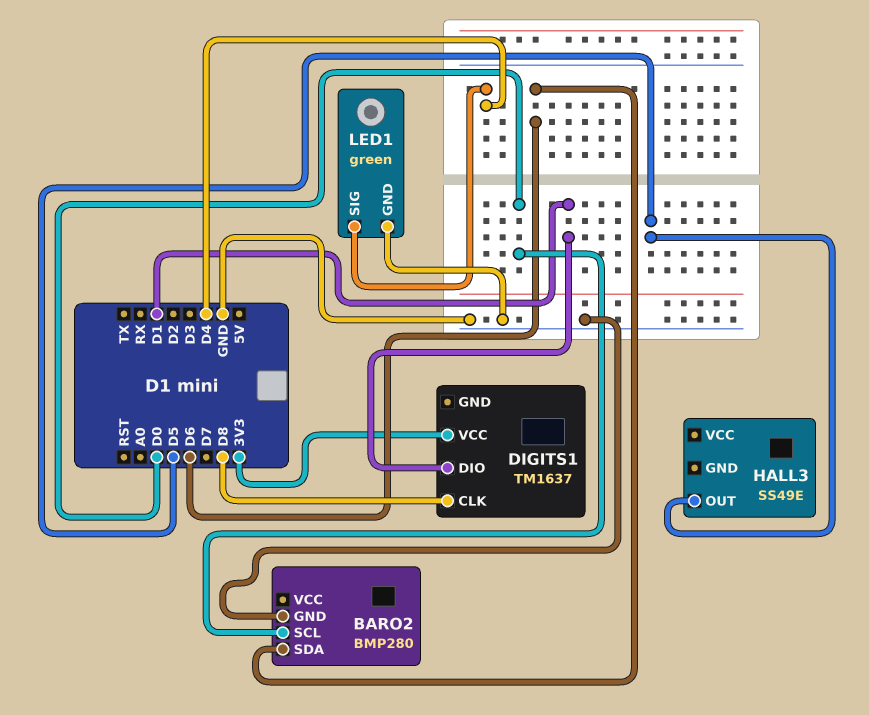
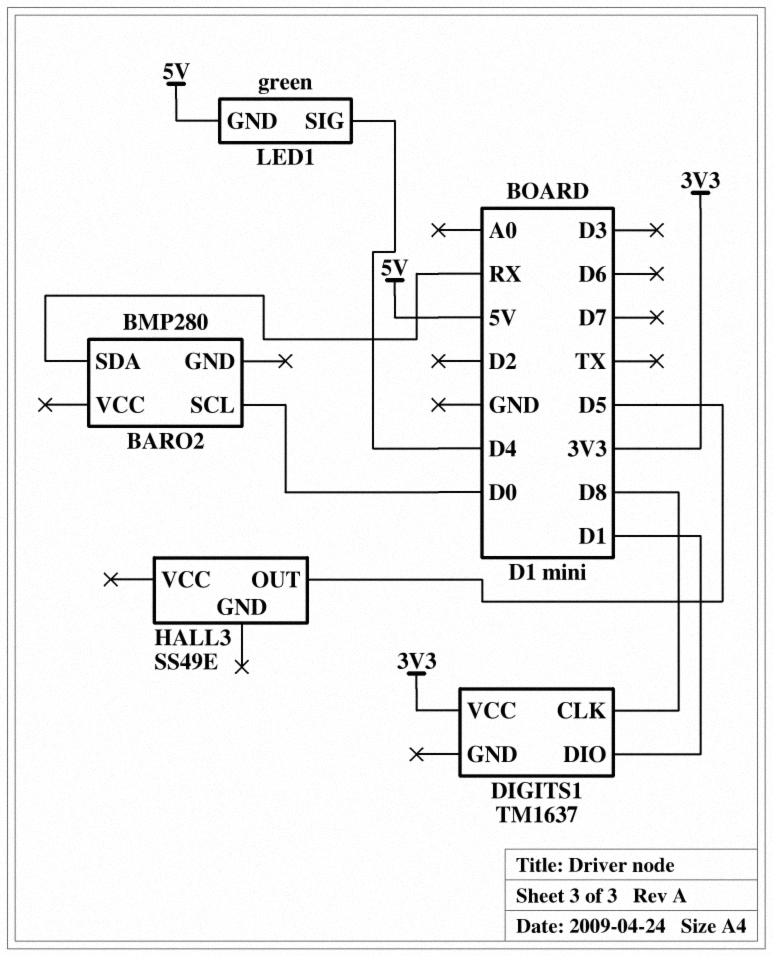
BARO2 pin GND: GND -> none
BARO2 pin SDA: D6 -> RX
LED1 pin GND: GND -> 5V

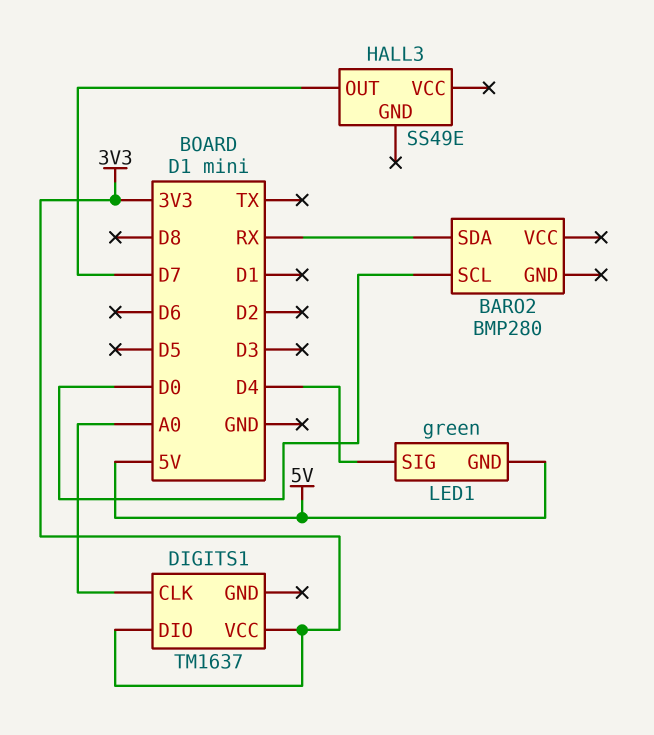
DIGITS1 pin CLK: D8 -> A0
DIGITS1 pin DIO: D1 -> 3V3
HALL3 pin OUT: D5 -> D7

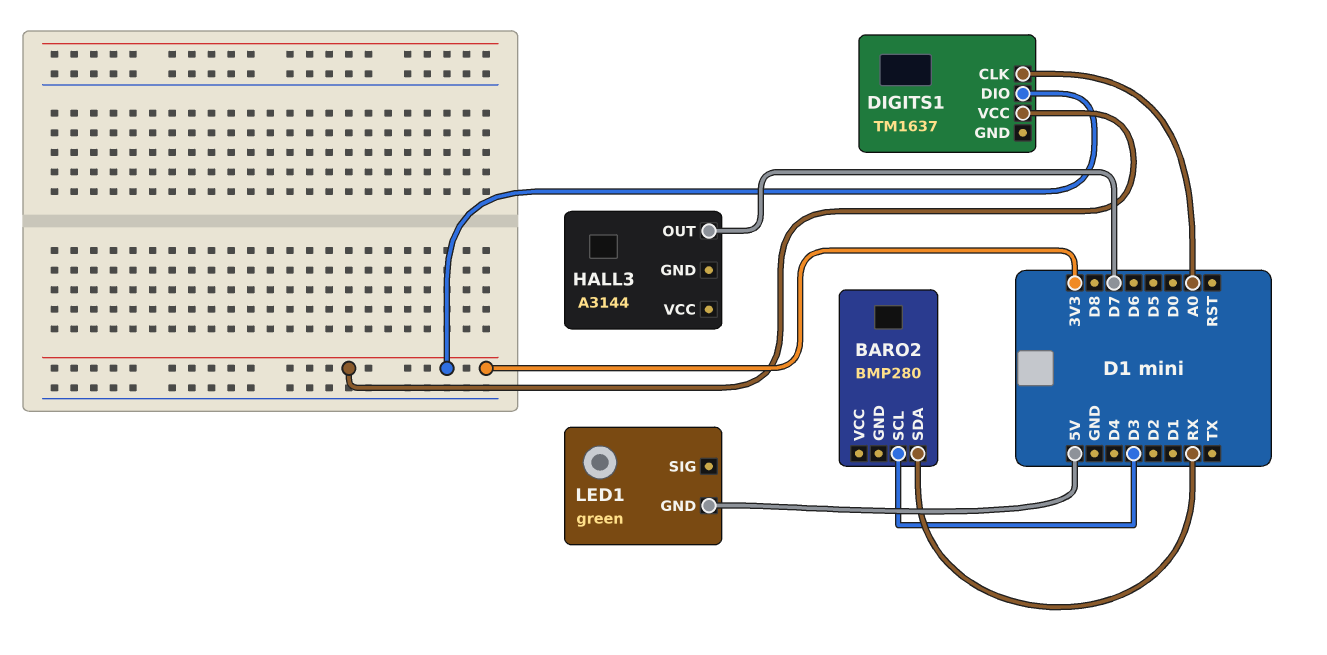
BARO2 pin SCL: D0 -> D3
HALL3: SS49E -> A3144
LED1 pin SIG: D4 -> none

